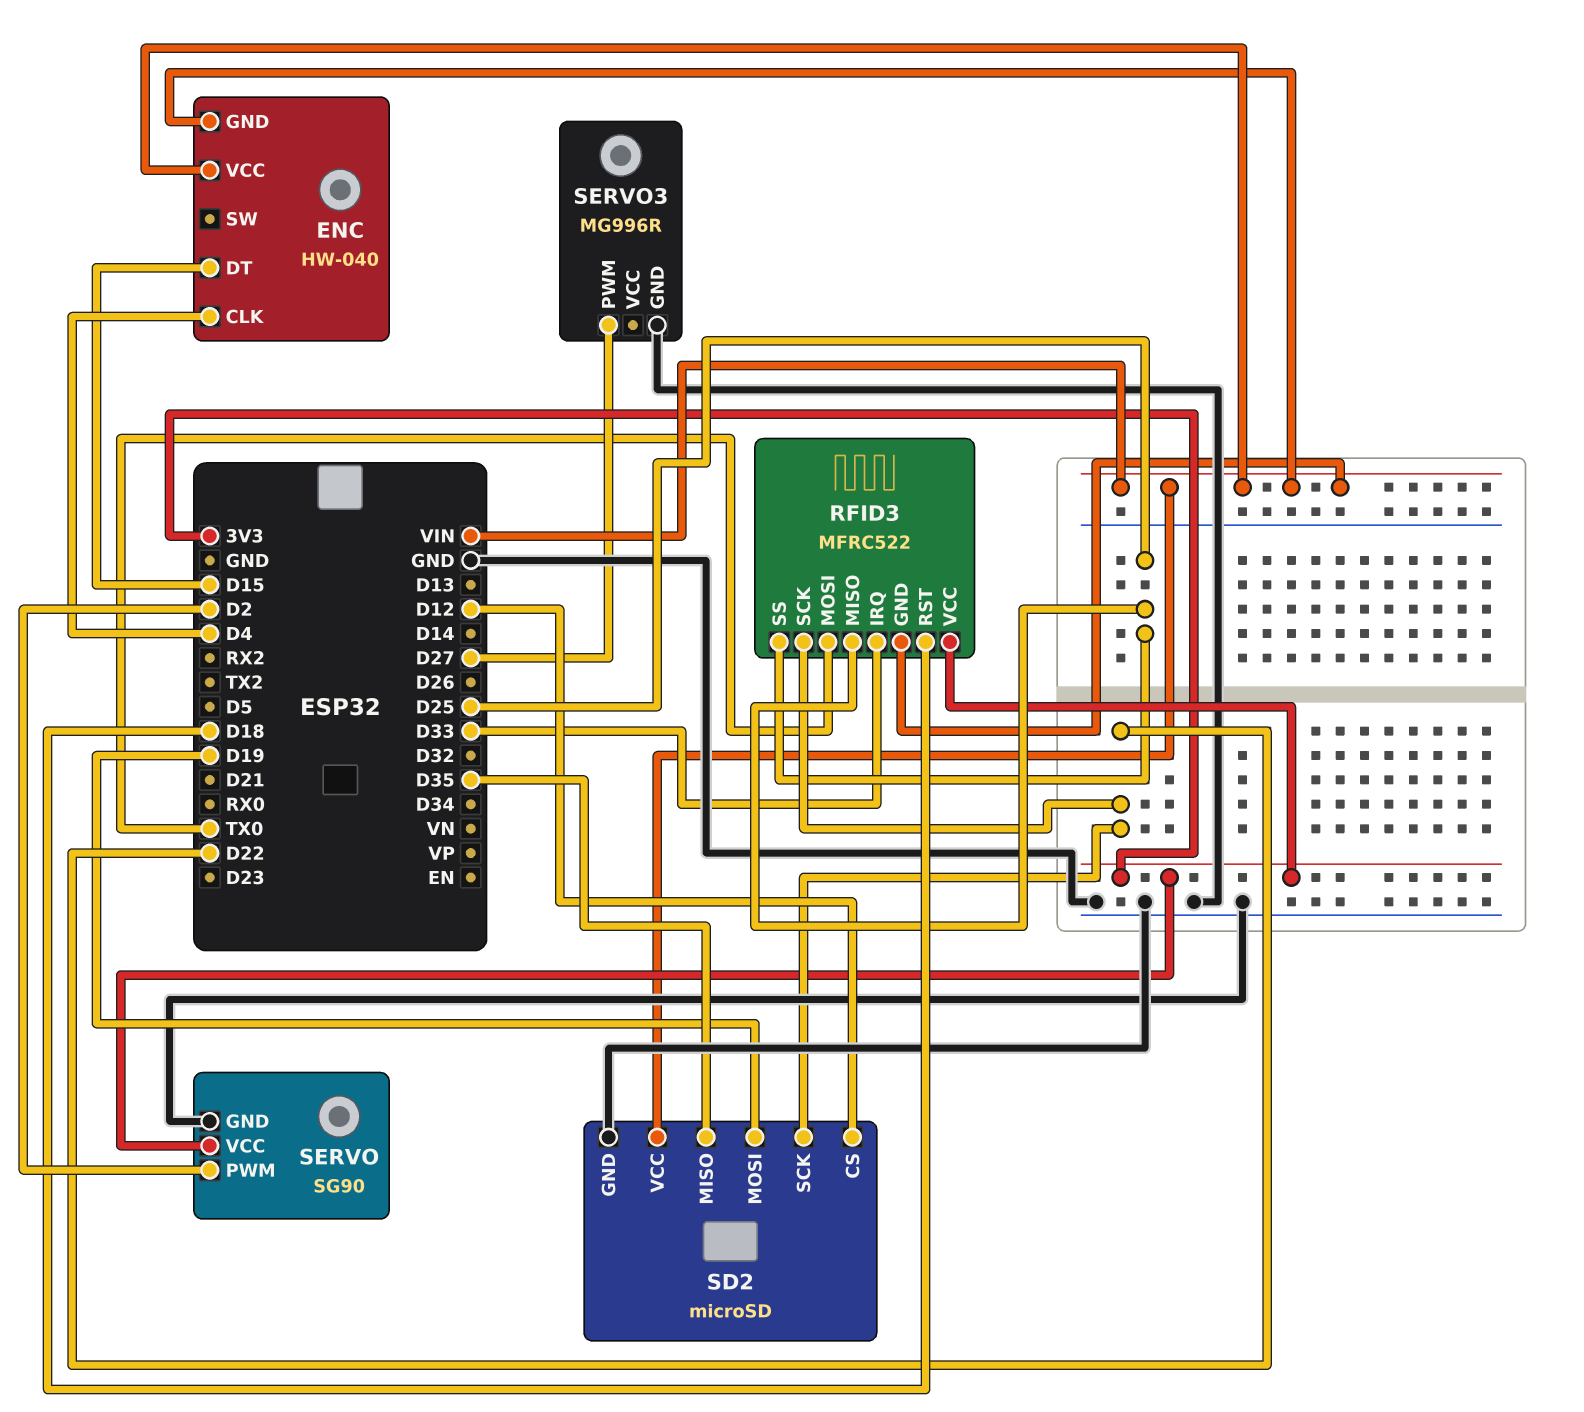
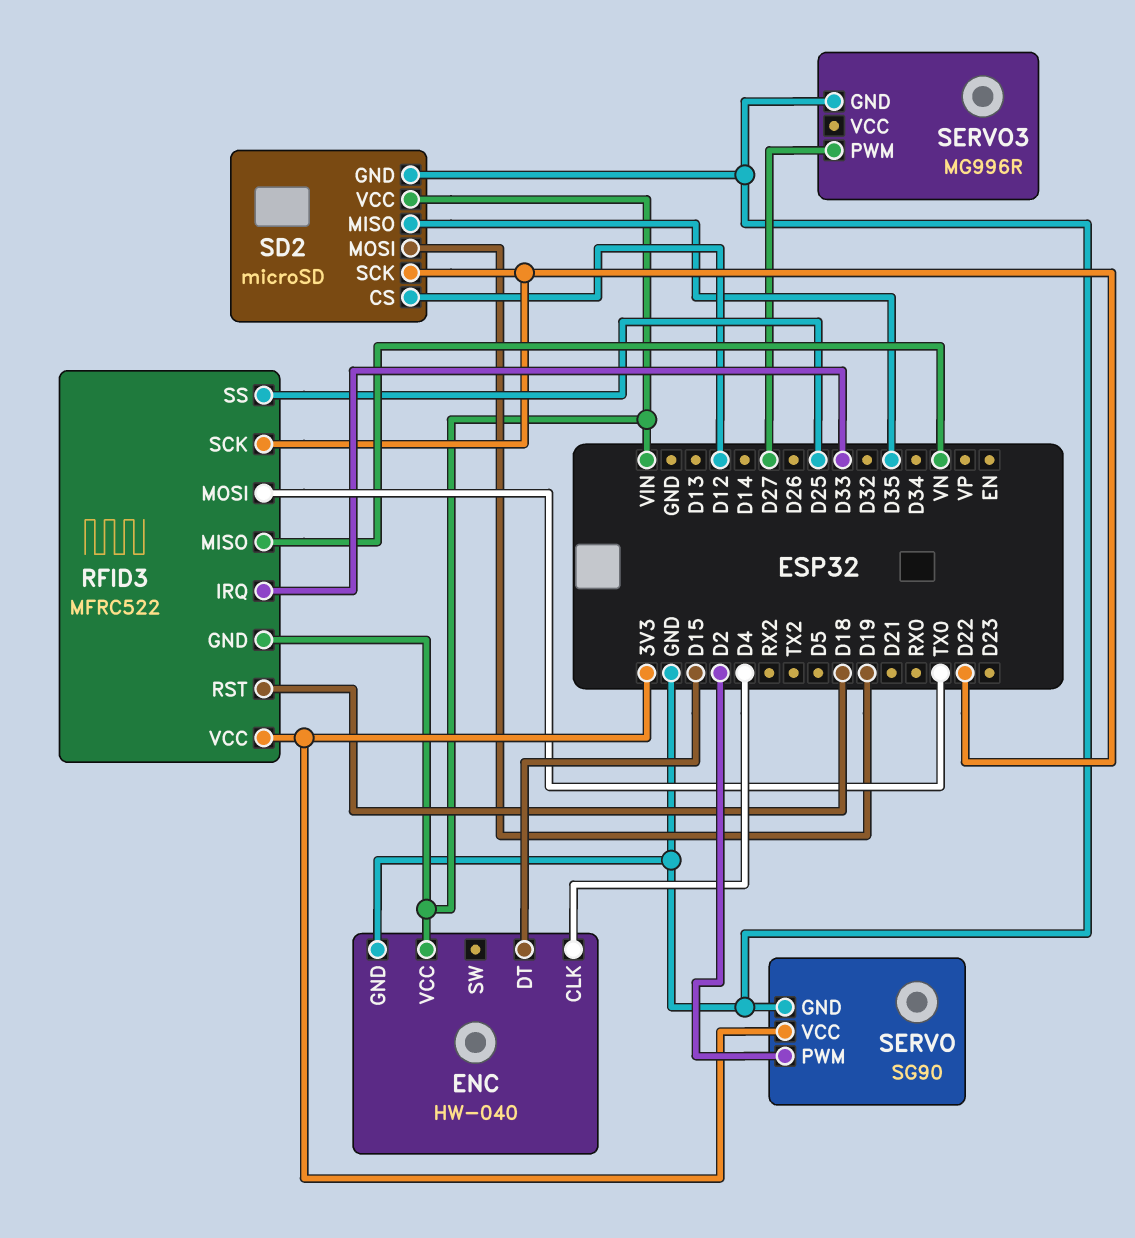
ENC pin GND: VIN -> GND
RFID3 pin MISO: D25 -> VN

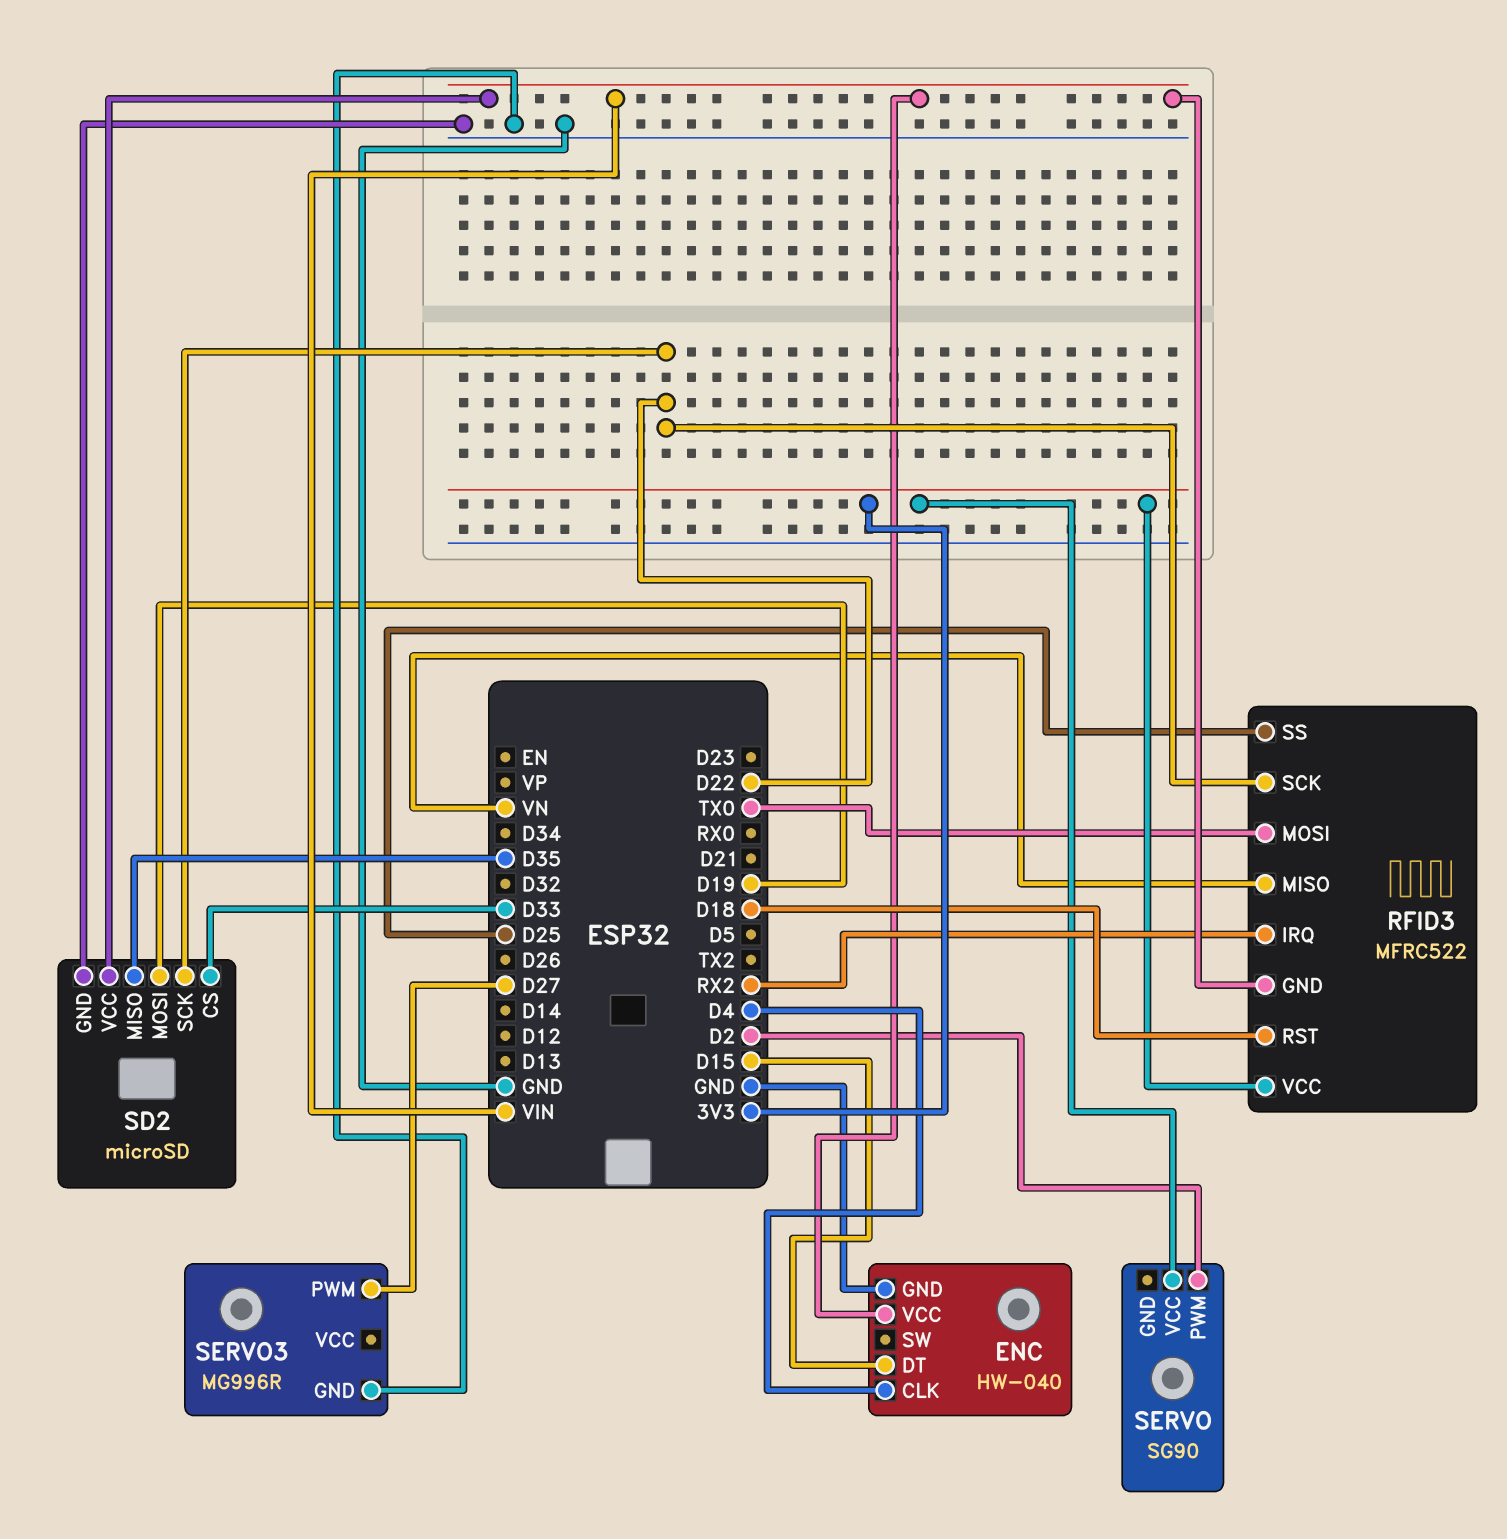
RFID3 pin IRQ: D33 -> RX2
SD2 pin CS: D12 -> D33
SERVO pin GND: GND -> none

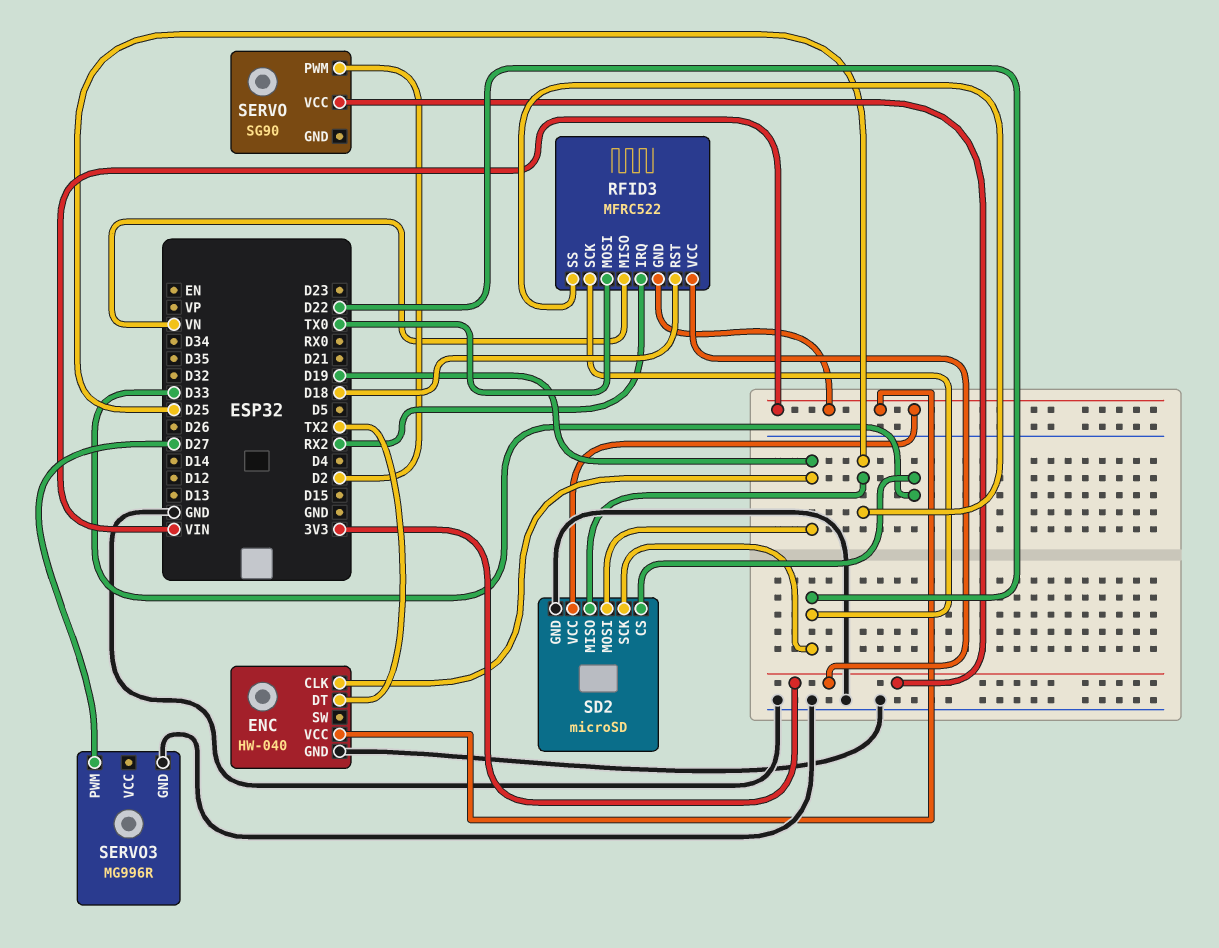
ENC pin CLK: D4 -> D19
ENC pin DT: D15 -> TX2
SD2 pin MISO: D35 -> D25

